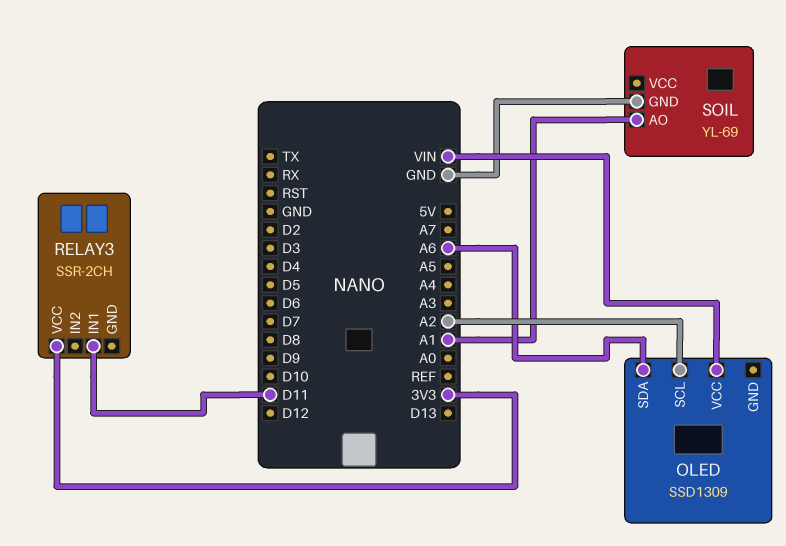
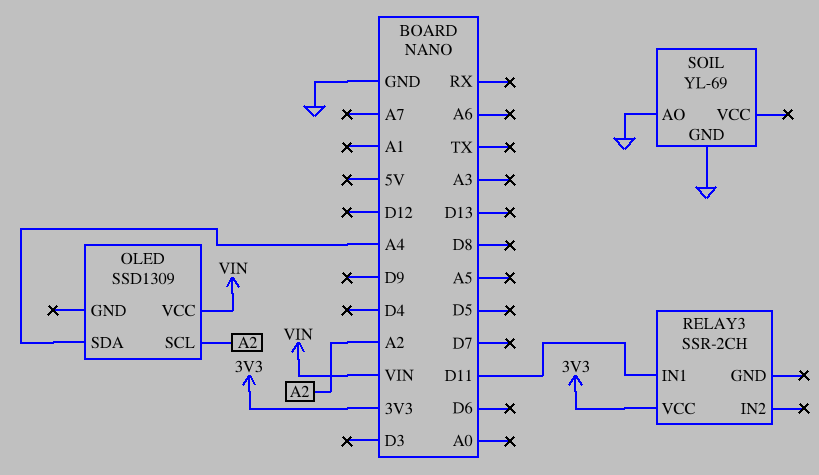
OLED pin SDA: A6 -> A4
SOIL pin AO: A1 -> GND

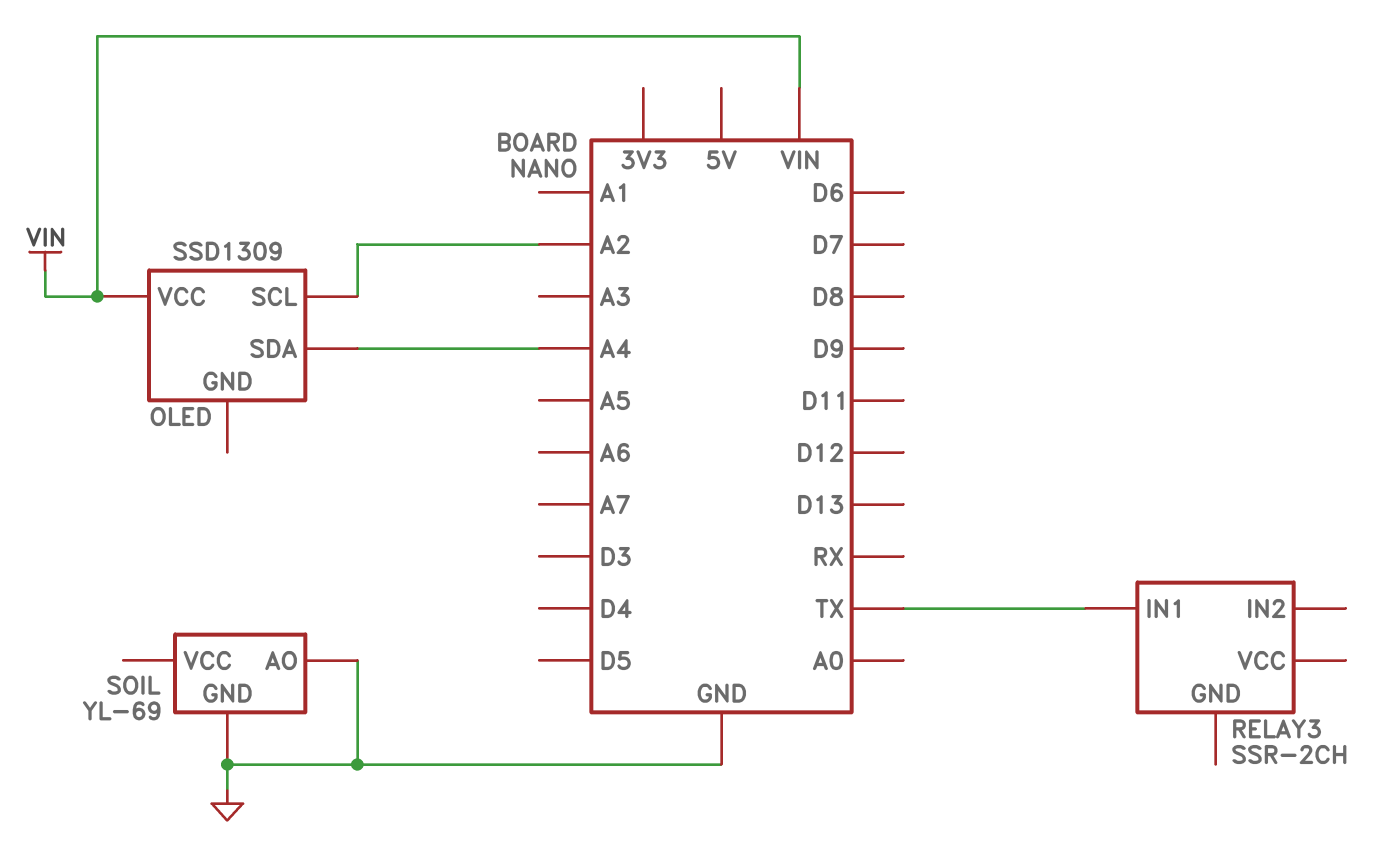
RELAY3 pin IN1: D11 -> TX
RELAY3 pin VCC: 3V3 -> none

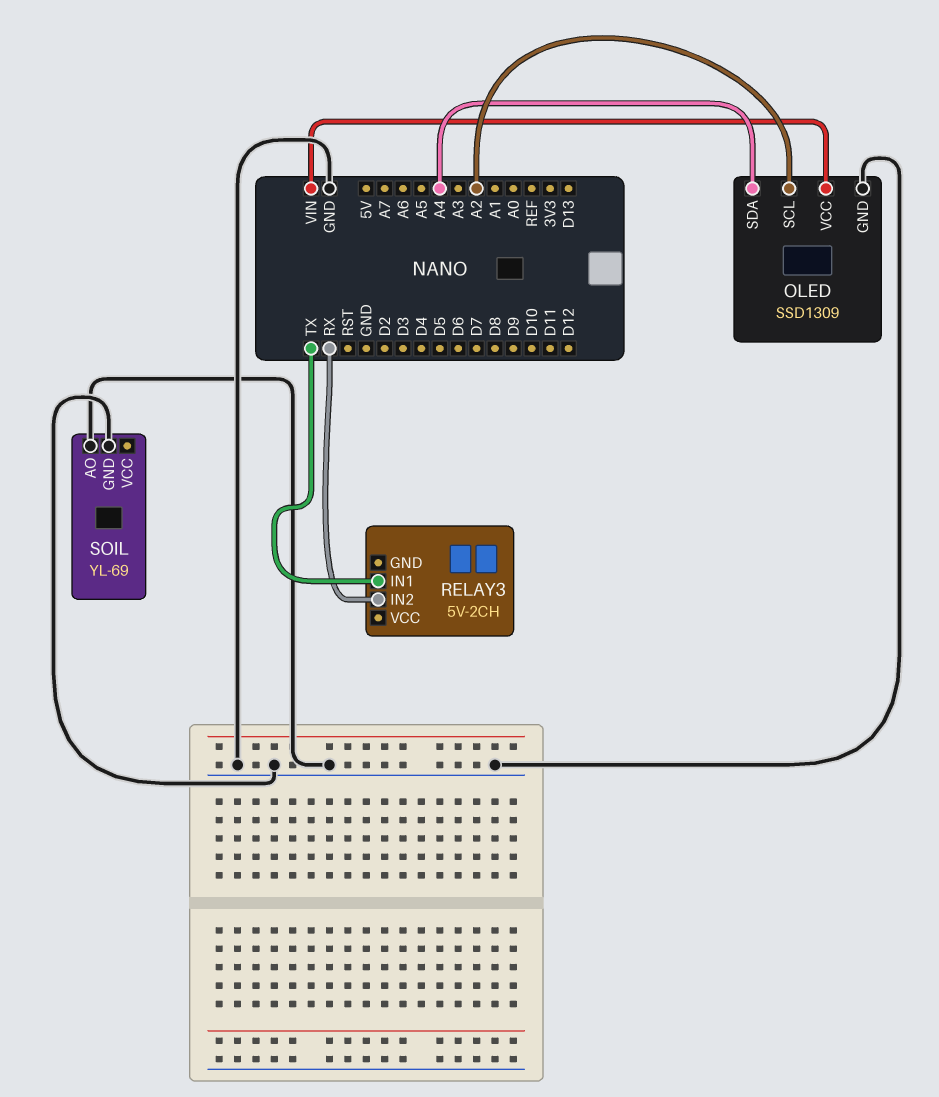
OLED pin GND: none -> GND
RELAY3: SSR-2CH -> 5V-2CH
RELAY3 pin IN2: none -> RX

